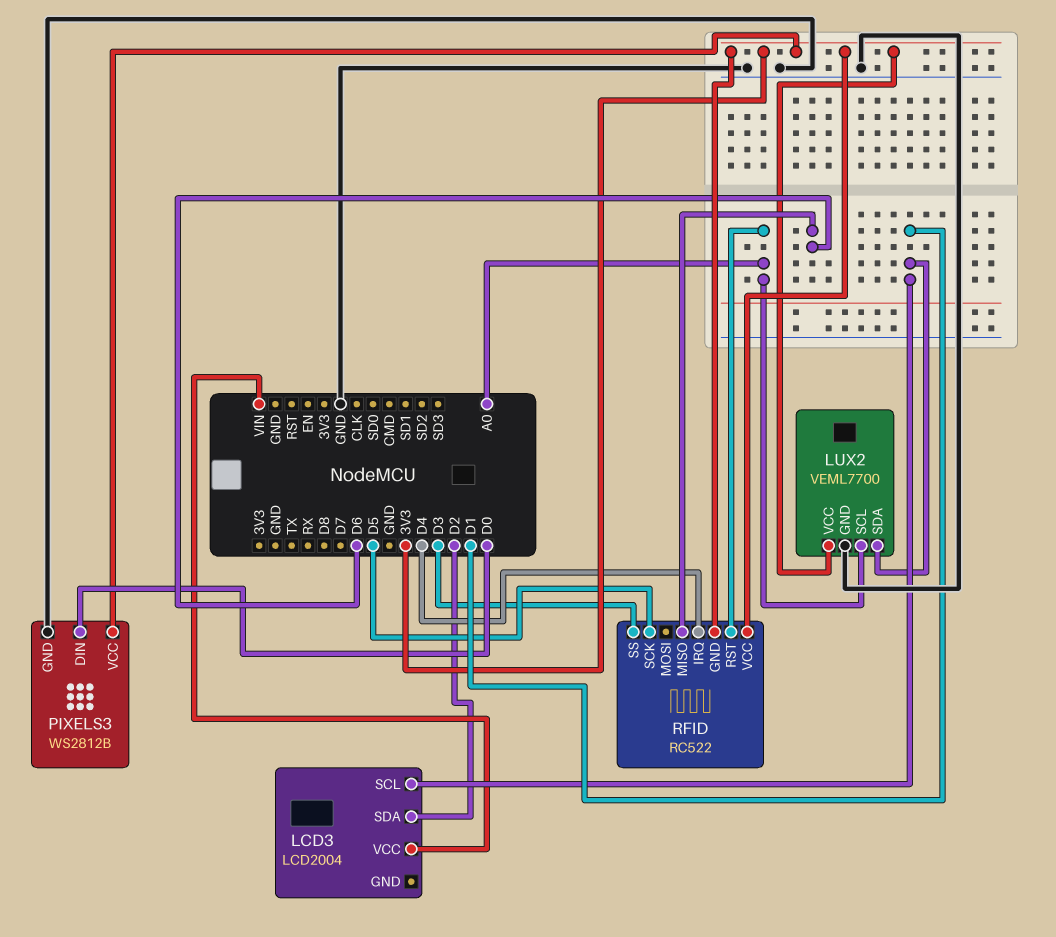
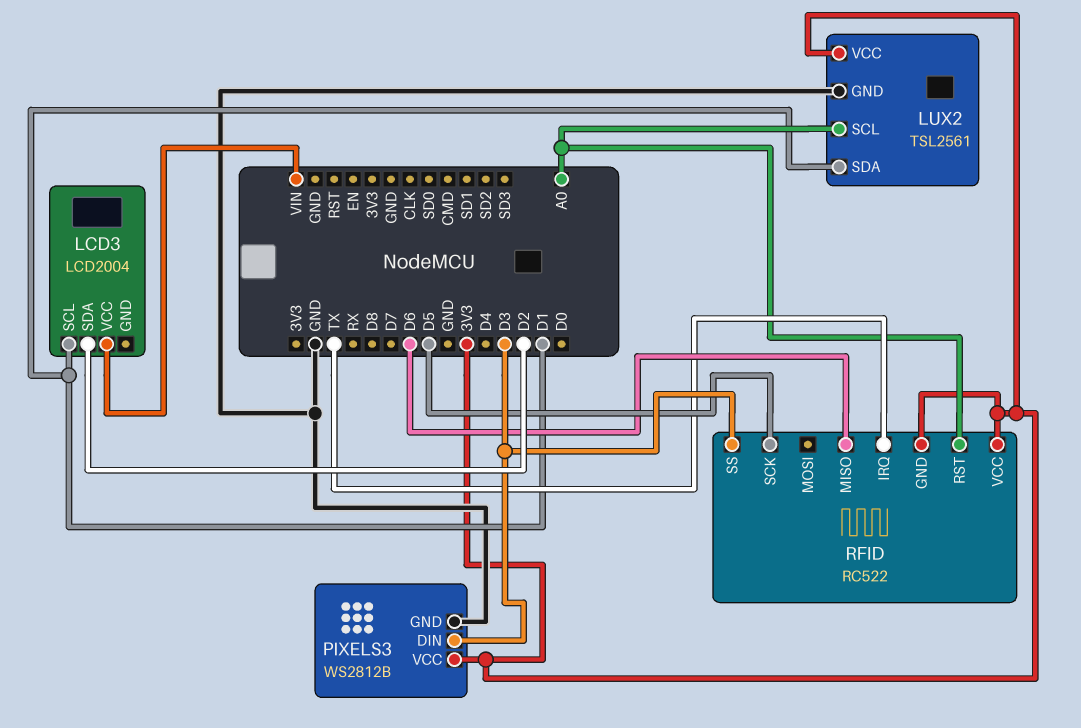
LUX2: VEML7700 -> TSL2561
PIXELS3 pin DIN: D0 -> D3
RFID pin IRQ: D4 -> TX

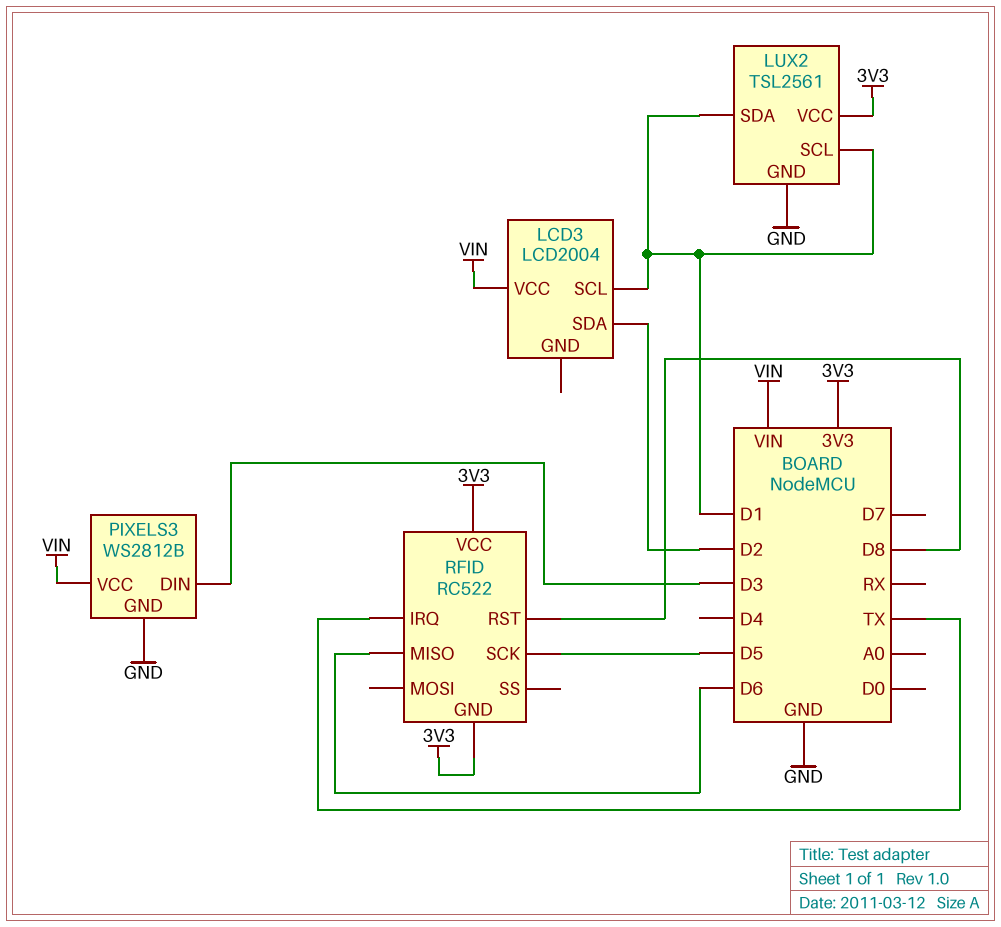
LUX2 pin SCL: A0 -> D1
PIXELS3 pin VCC: 3V3 -> VIN
RFID pin RST: A0 -> D8
RFID pin SS: D3 -> none

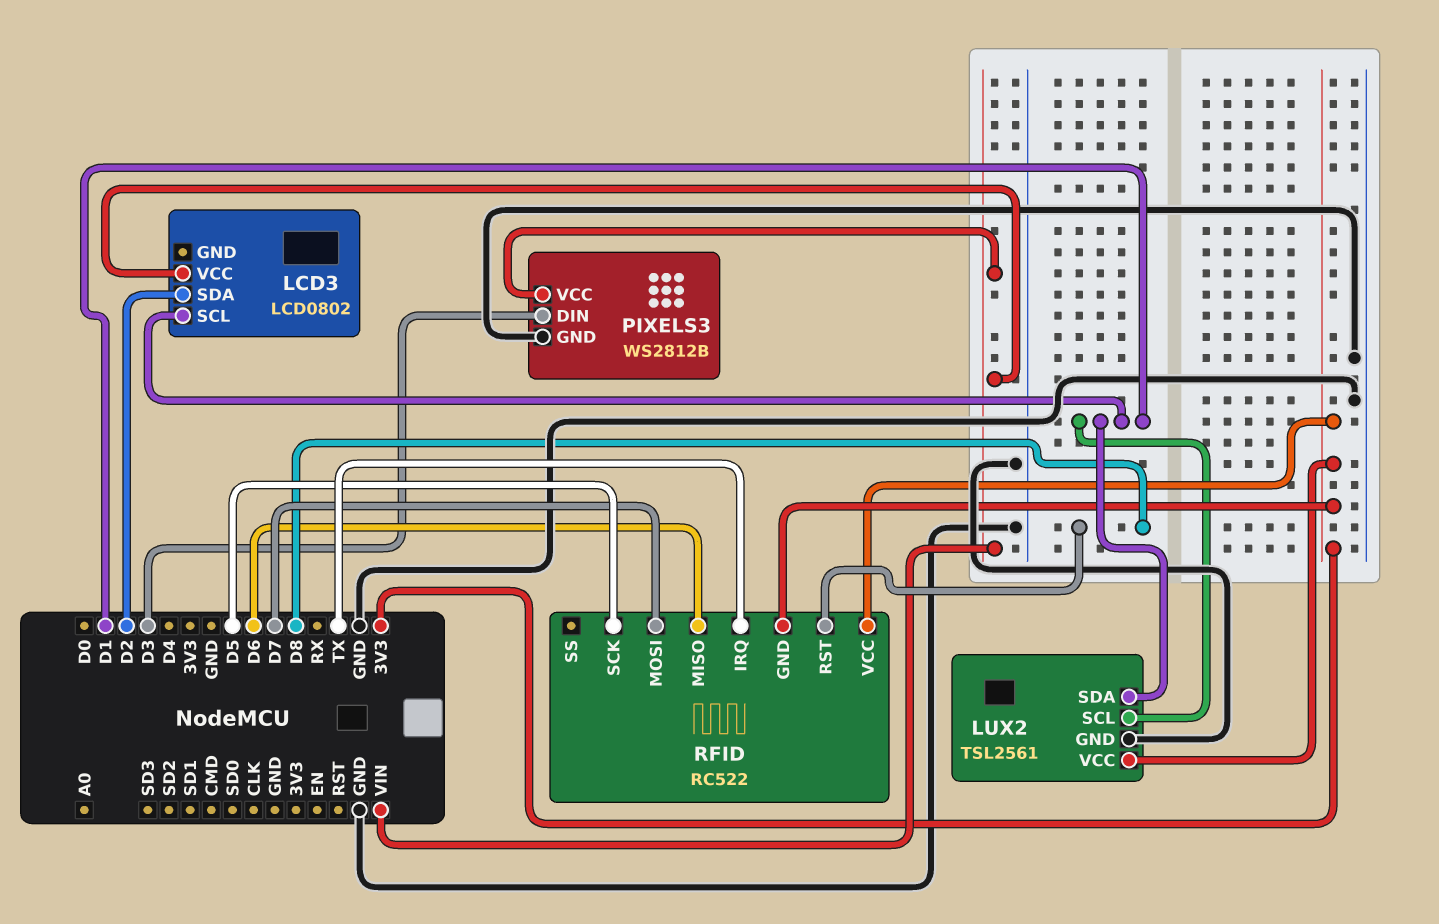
LCD3: LCD2004 -> LCD0802
RFID pin MOSI: none -> D7

